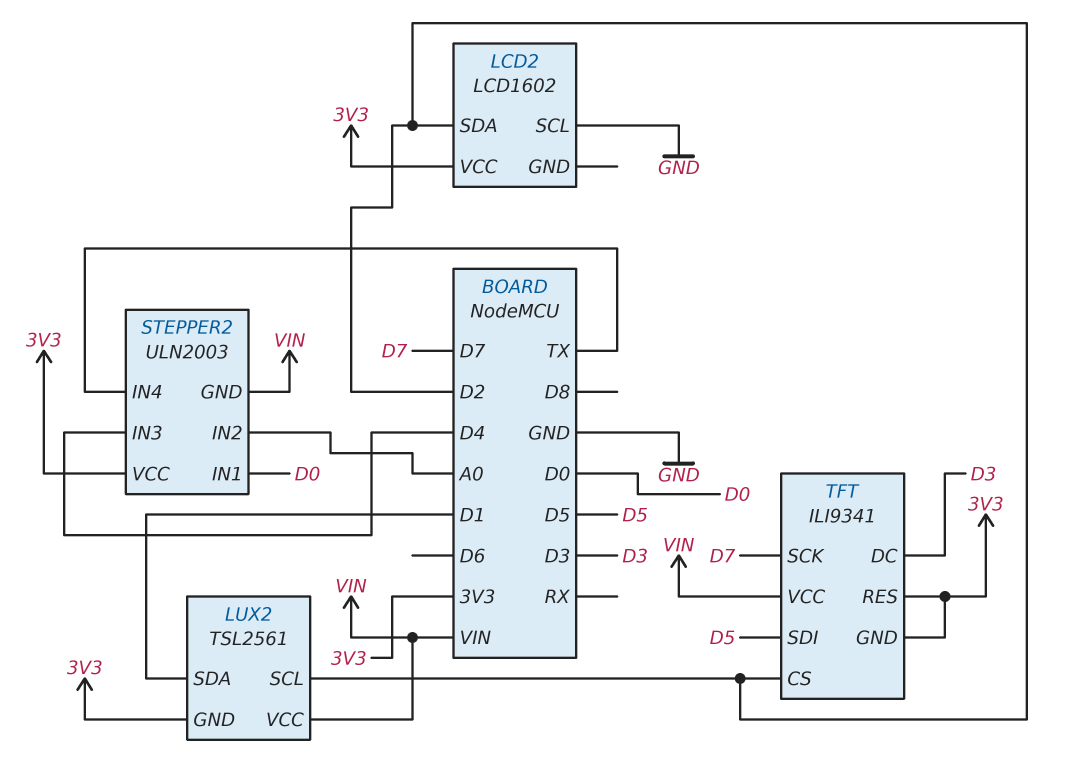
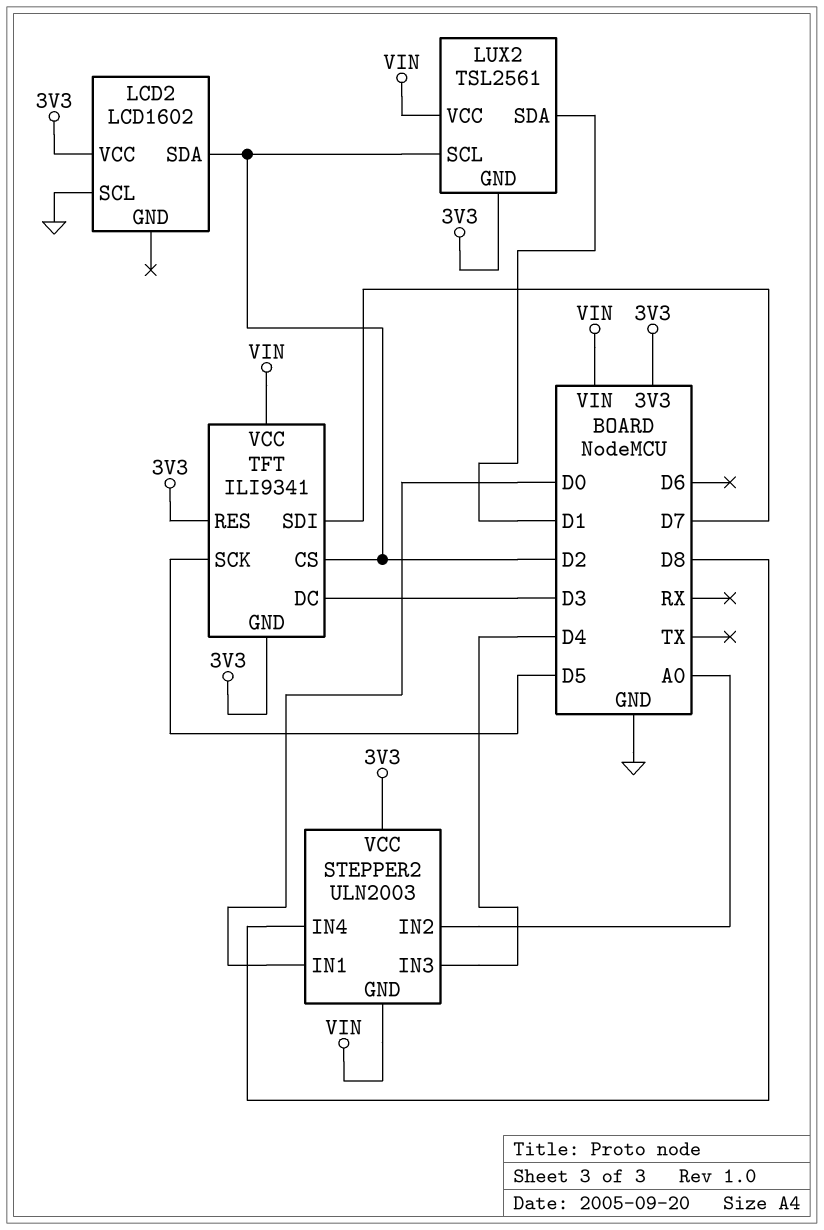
STEPPER2 pin IN4: TX -> D8
TFT pin SCK: D7 -> D5
TFT pin SDI: D5 -> D7

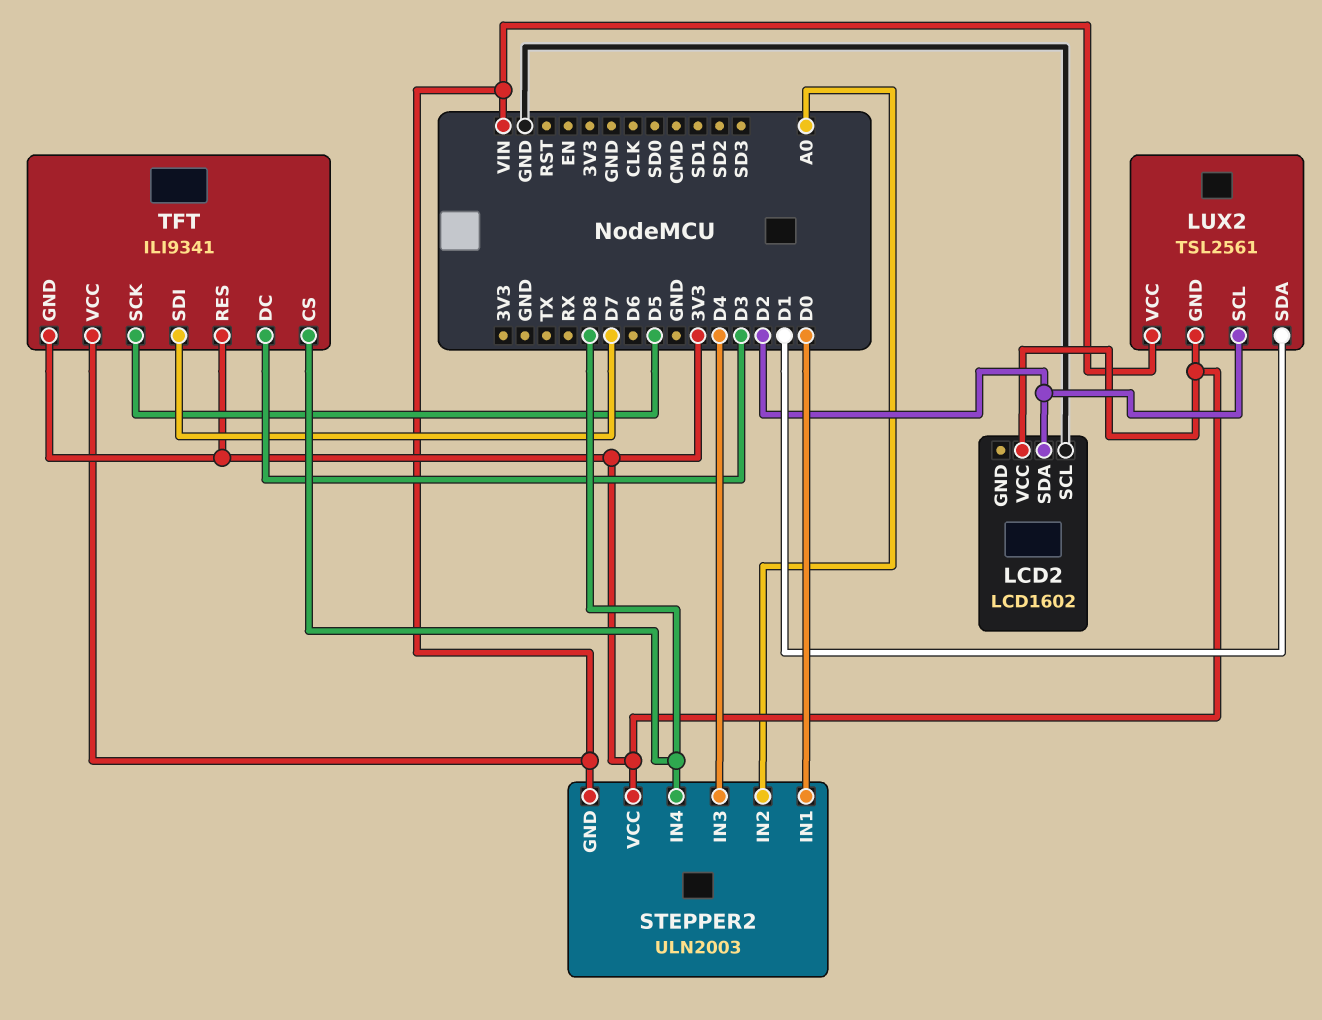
TFT pin CS: D2 -> D8

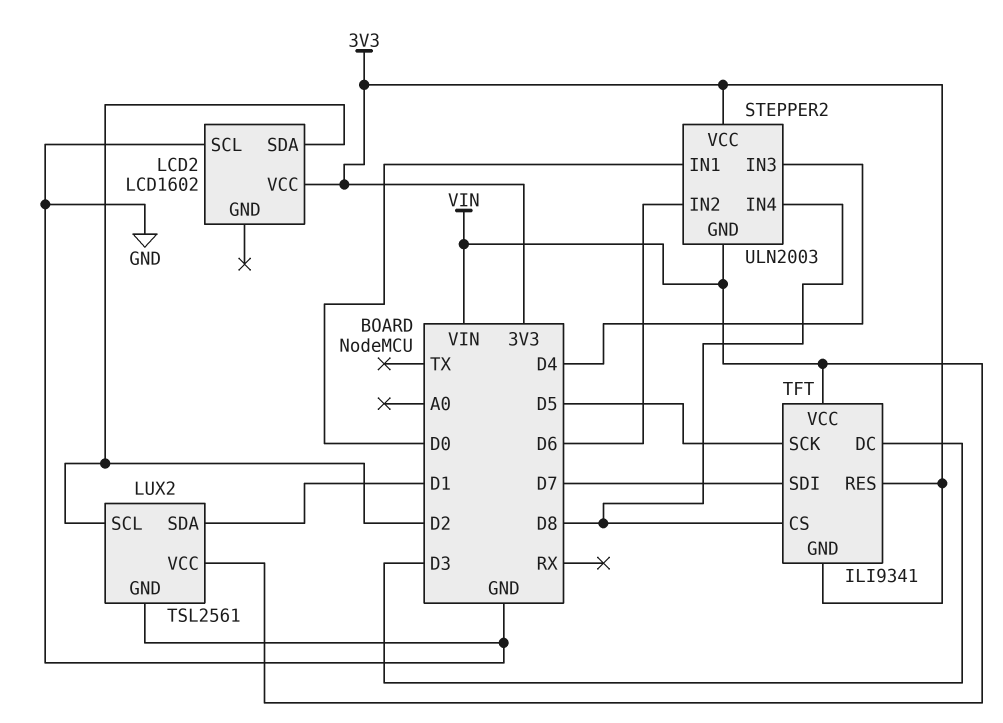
LUX2 pin GND: 3V3 -> GND
STEPPER2 pin IN2: A0 -> D6

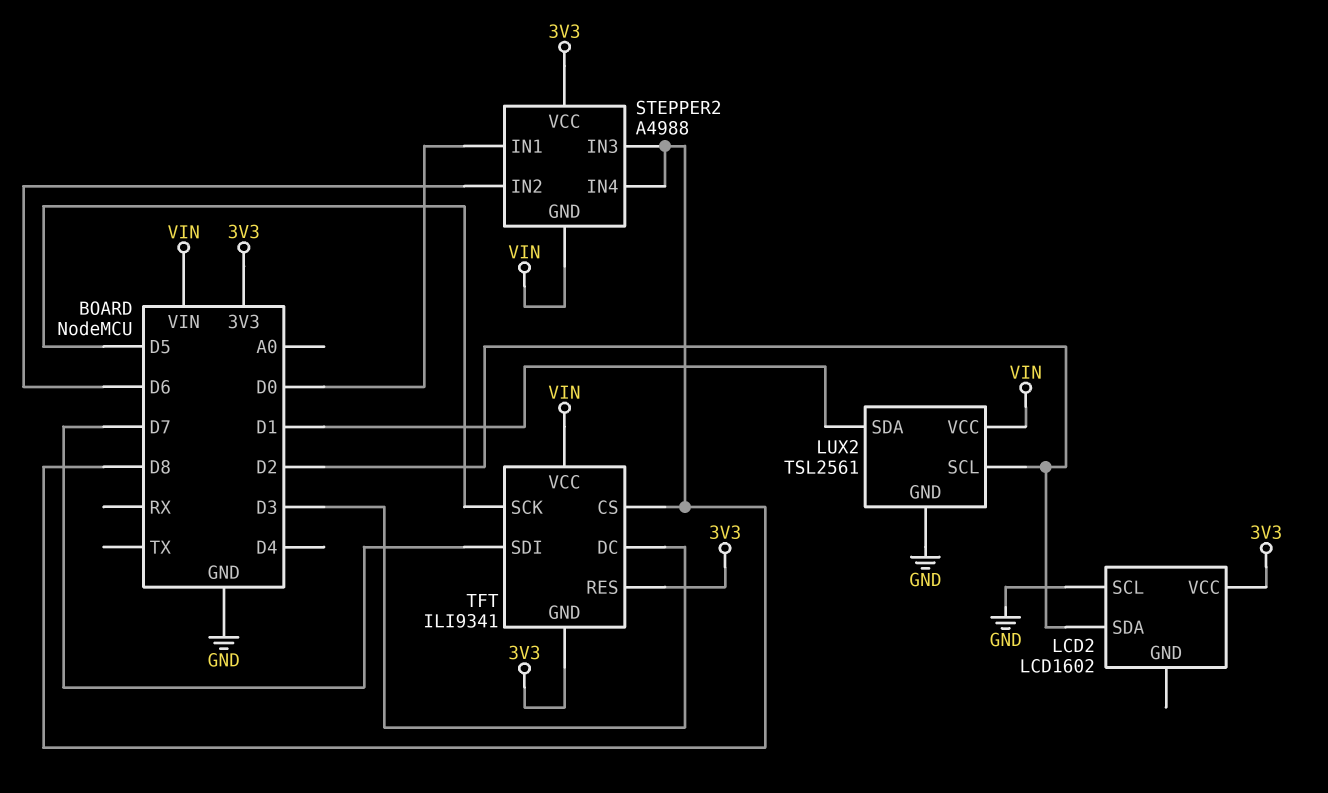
STEPPER2: ULN2003 -> A4988
STEPPER2 pin IN3: D4 -> D8

